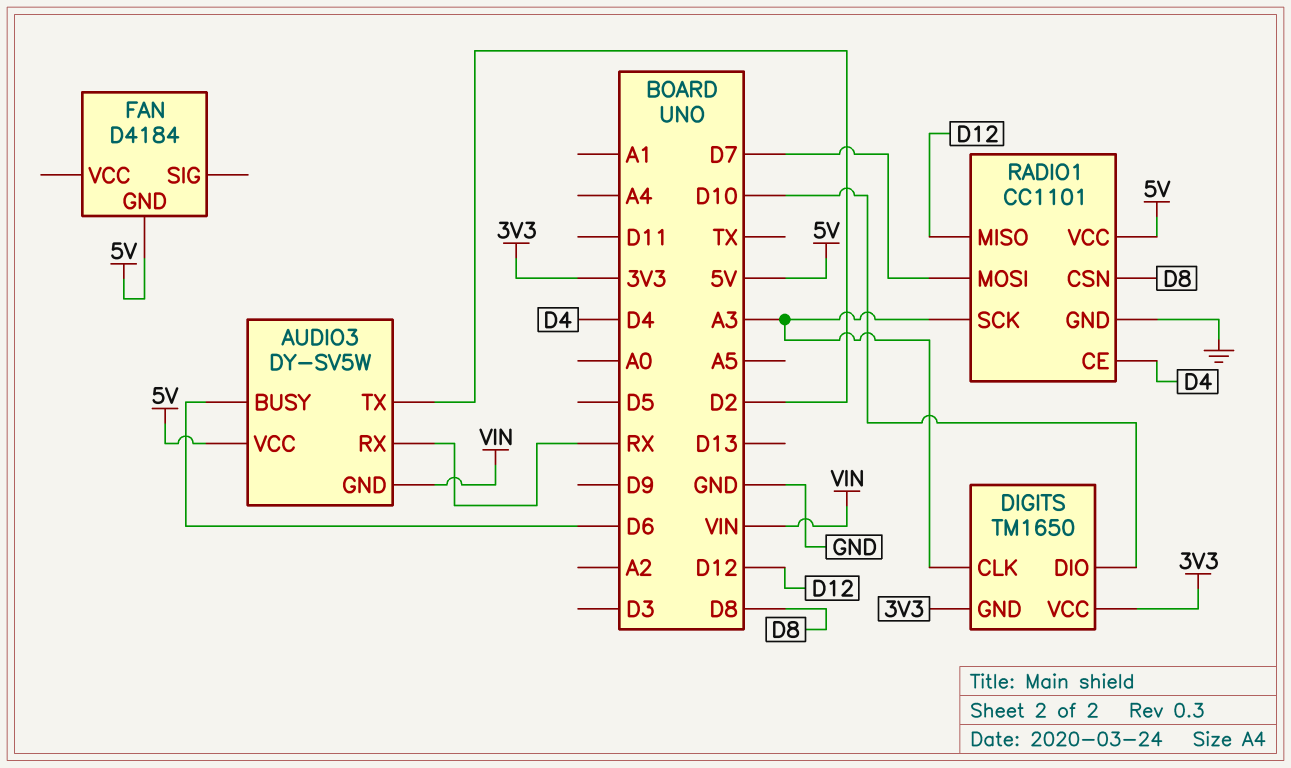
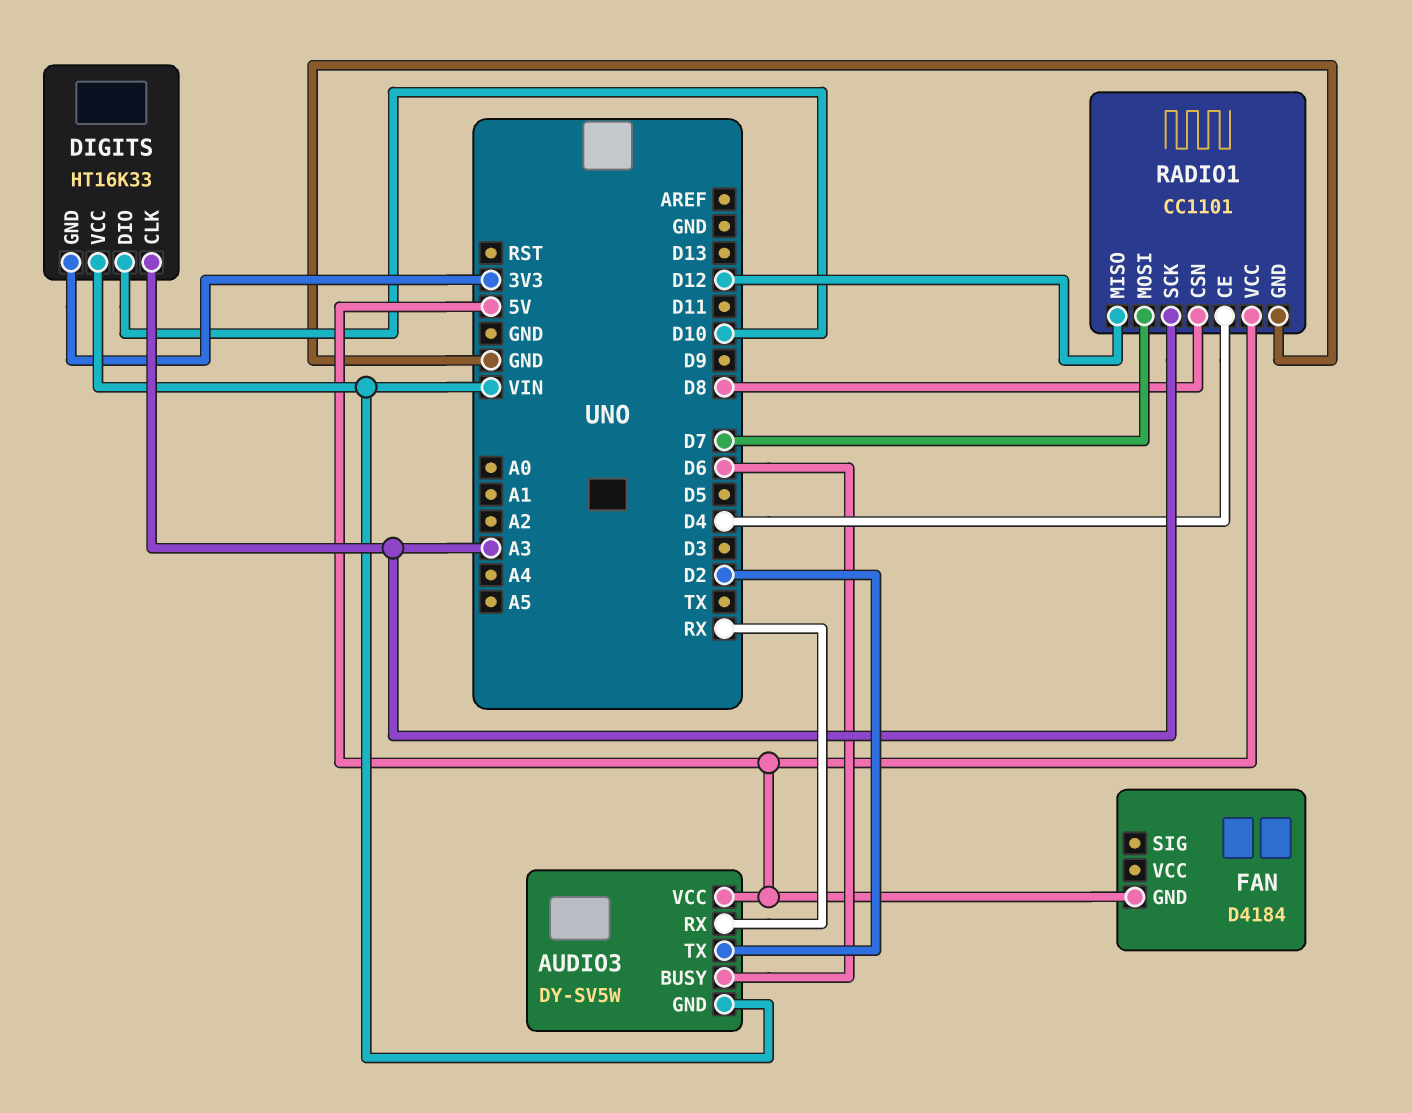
DIGITS: TM1650 -> HT16K33
DIGITS pin VCC: 3V3 -> VIN

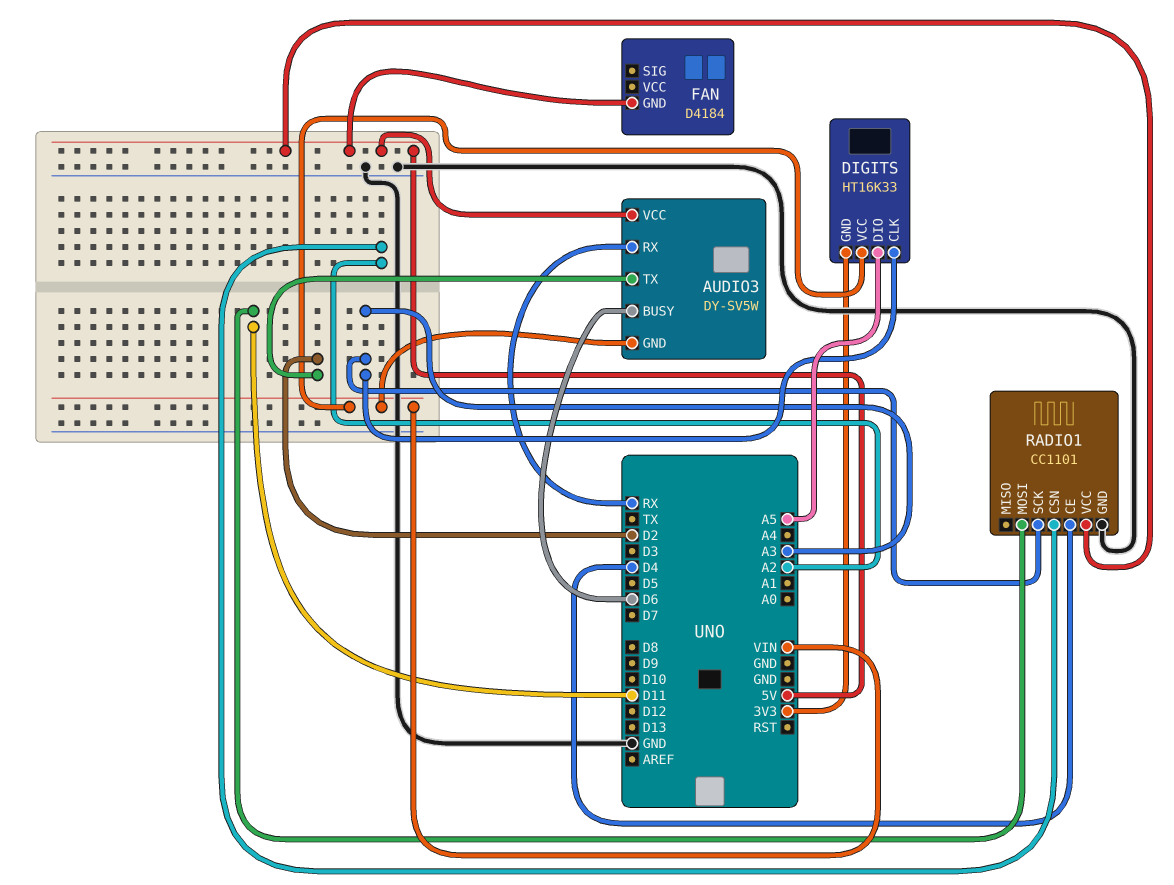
DIGITS pin DIO: D10 -> A5
RADIO1 pin CSN: D8 -> A2
RADIO1 pin MISO: D12 -> none
RADIO1 pin MOSI: D7 -> D11

